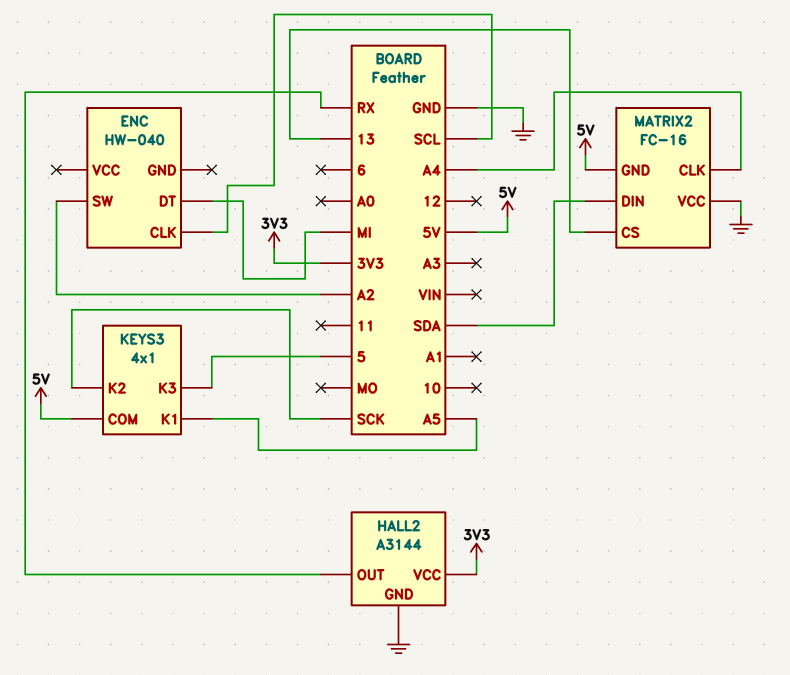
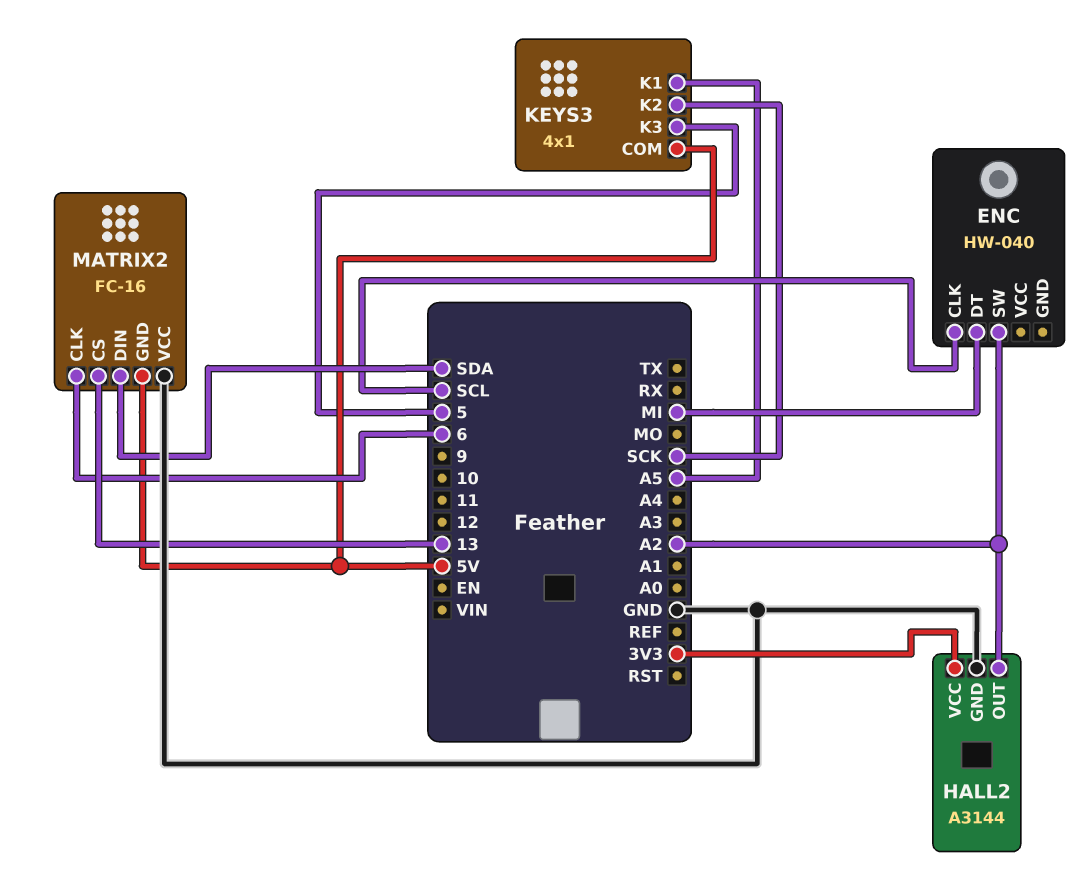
HALL2 pin OUT: RX -> A2
MATRIX2 pin CLK: A4 -> 6

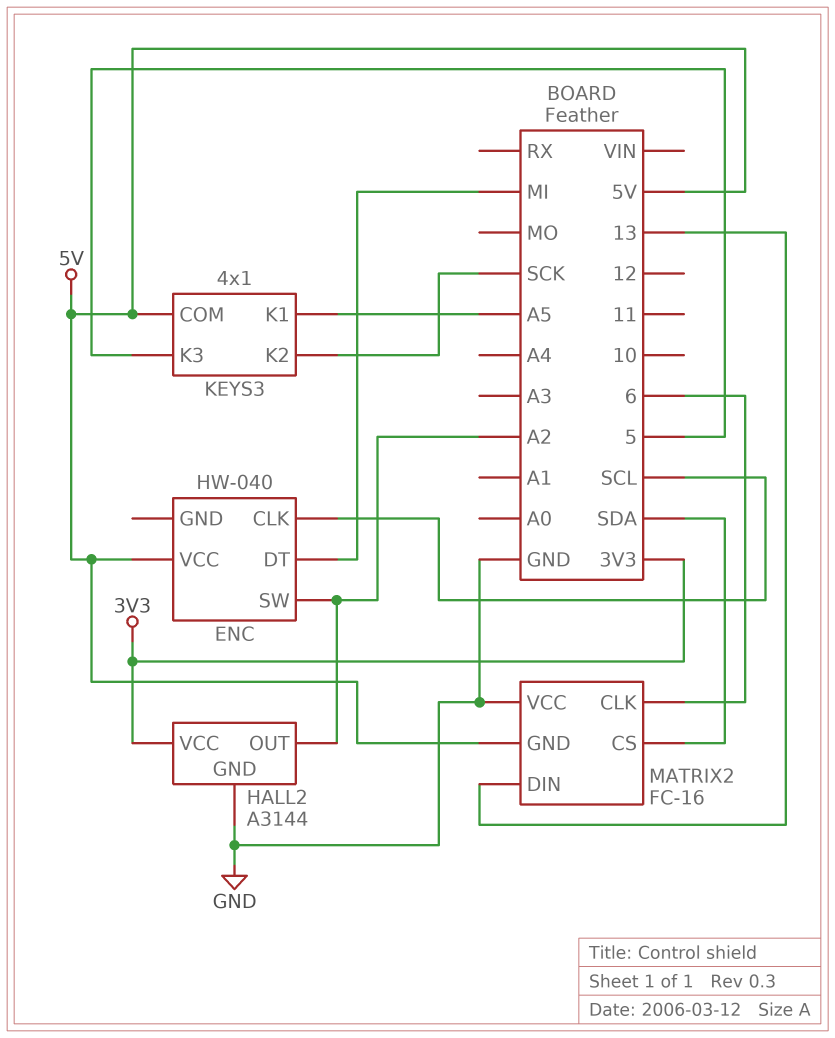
ENC pin VCC: none -> 5V
MATRIX2 pin CS: 13 -> SDA
MATRIX2 pin DIN: SDA -> 13

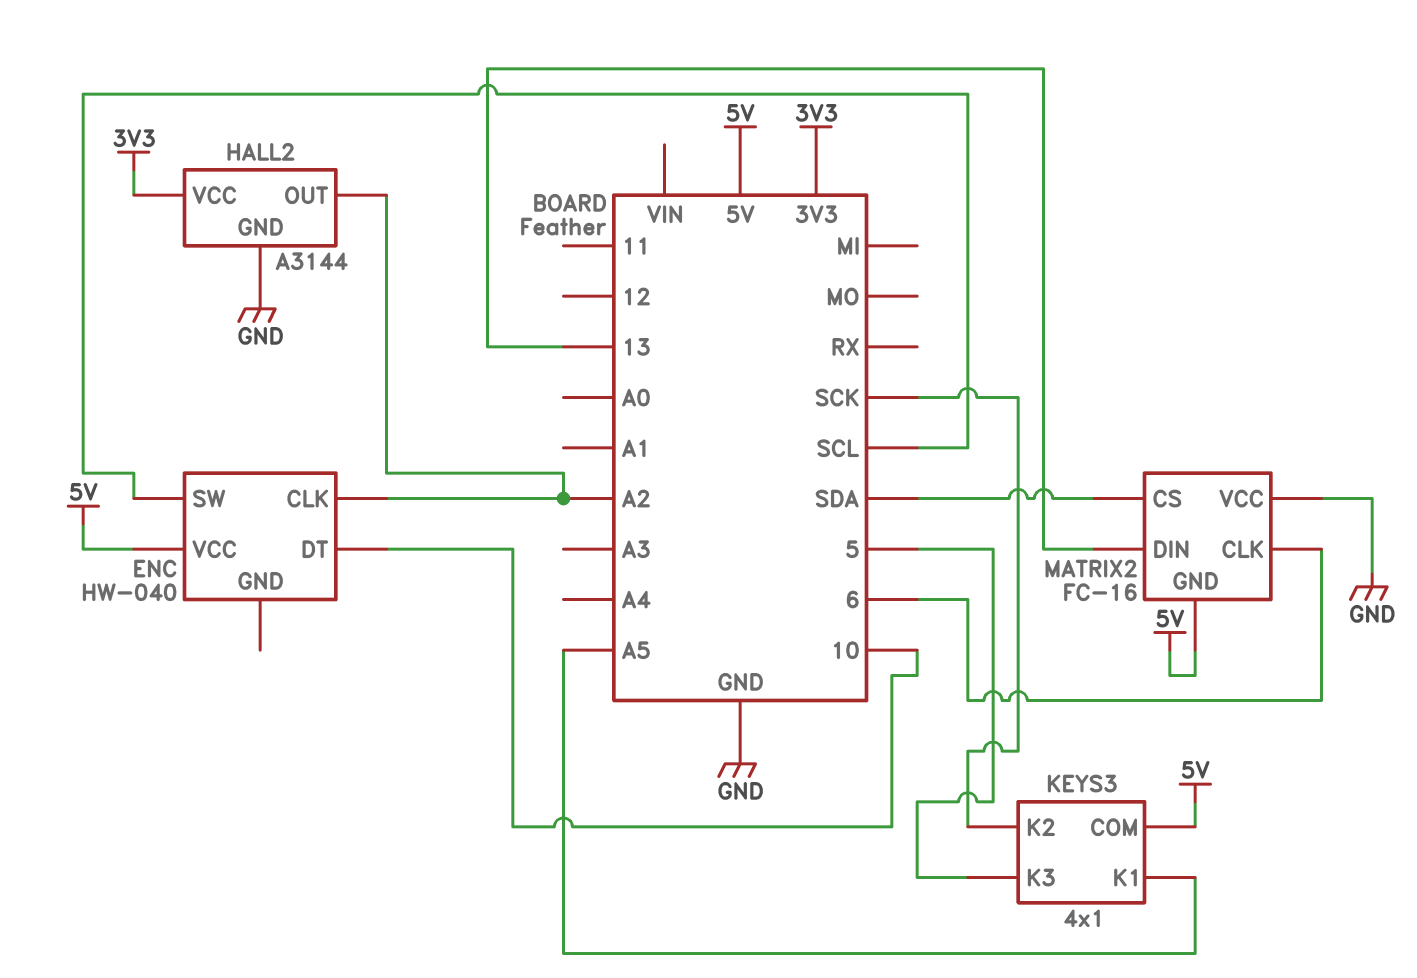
ENC pin CLK: SCL -> A2
ENC pin DT: MI -> 10
ENC pin SW: A2 -> SCL

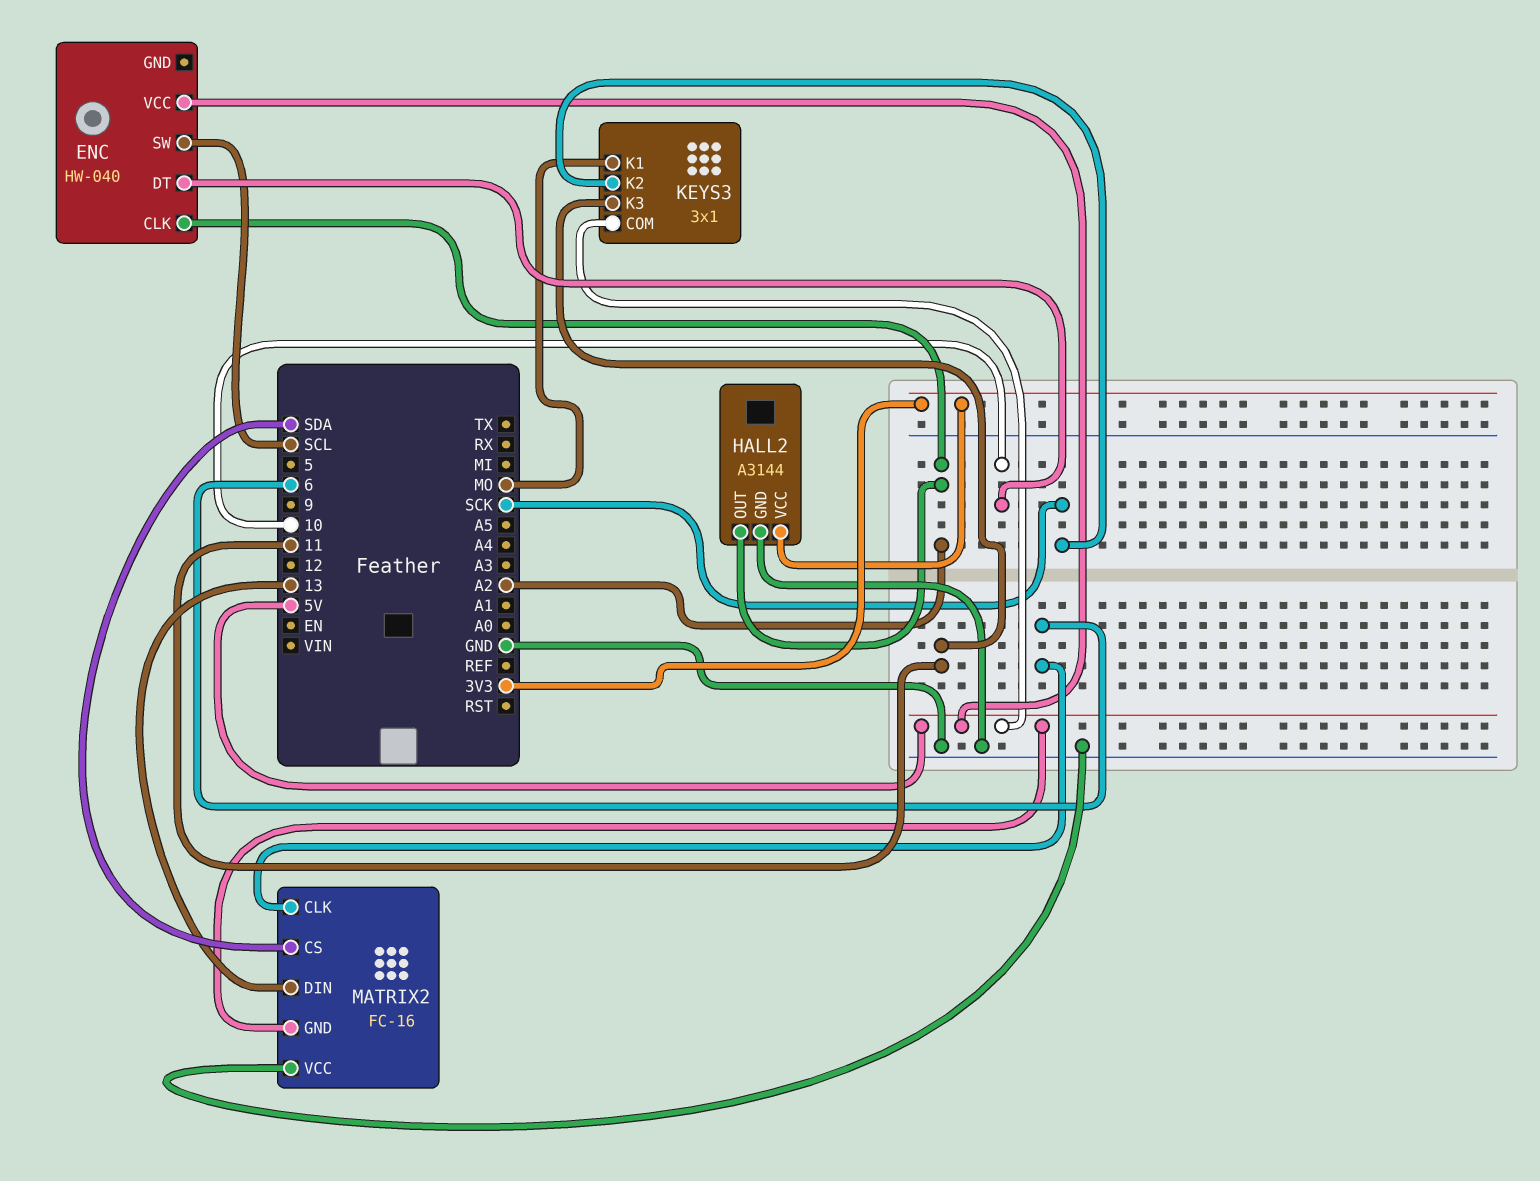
KEYS3: 4x1 -> 3x1
KEYS3 pin K1: A5 -> MO
KEYS3 pin K3: 5 -> 11

